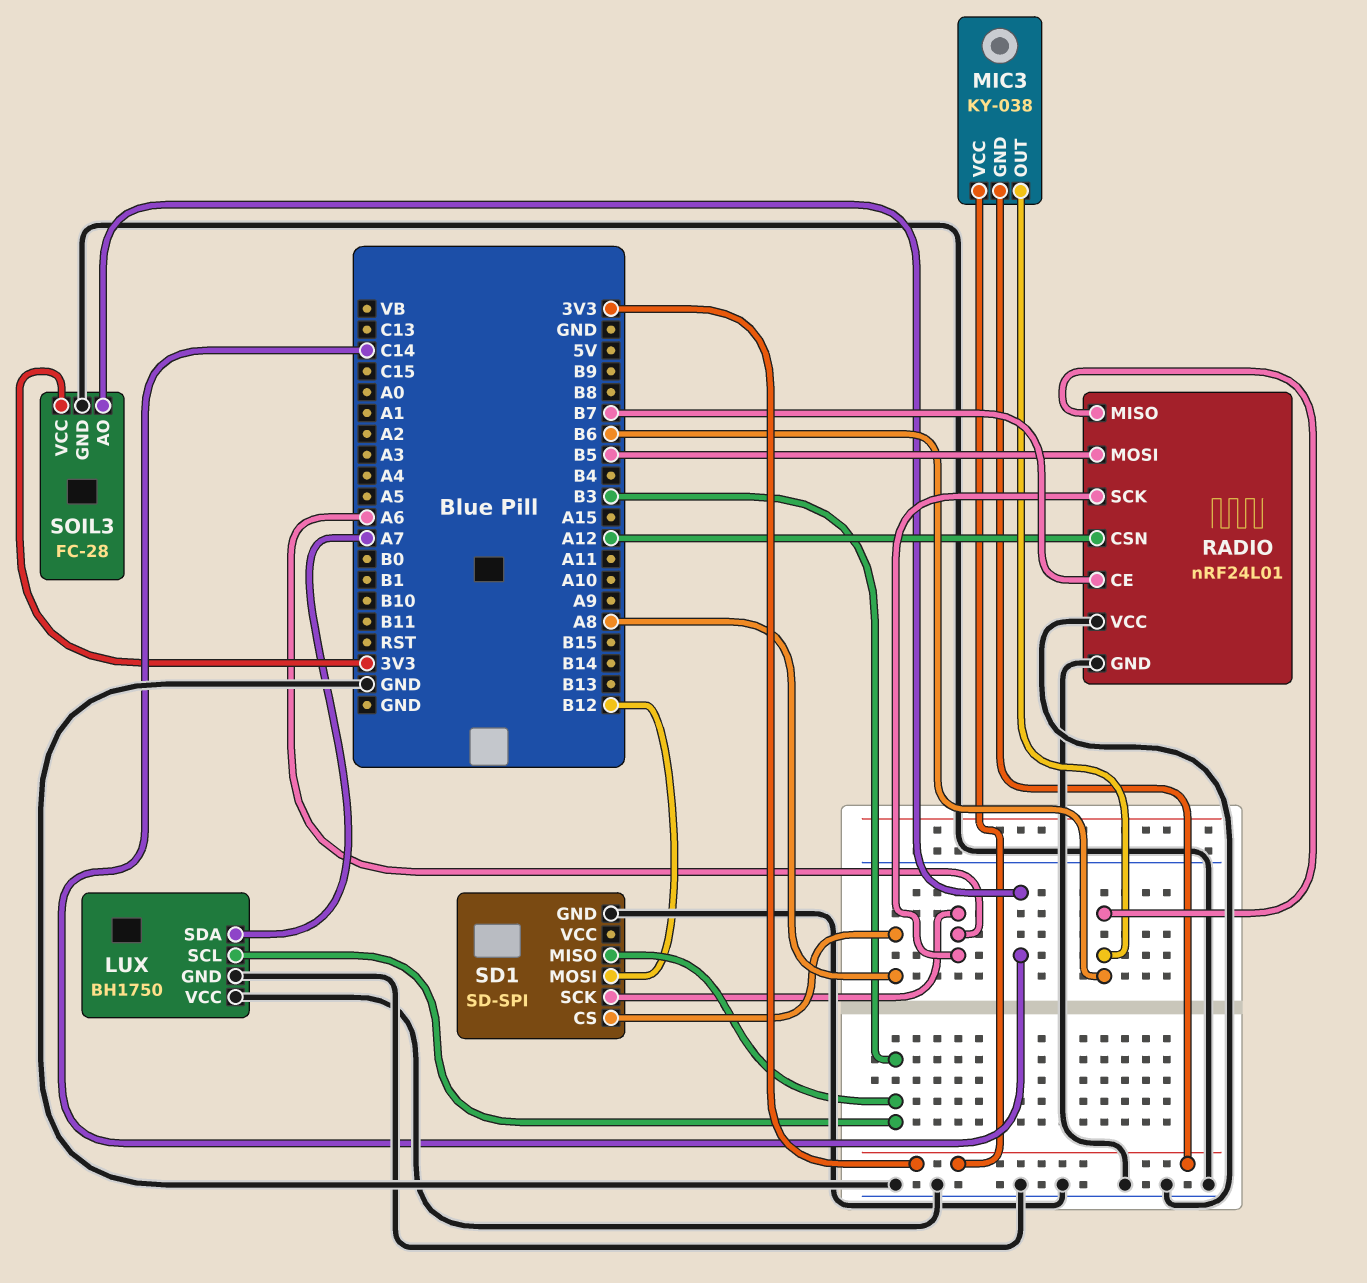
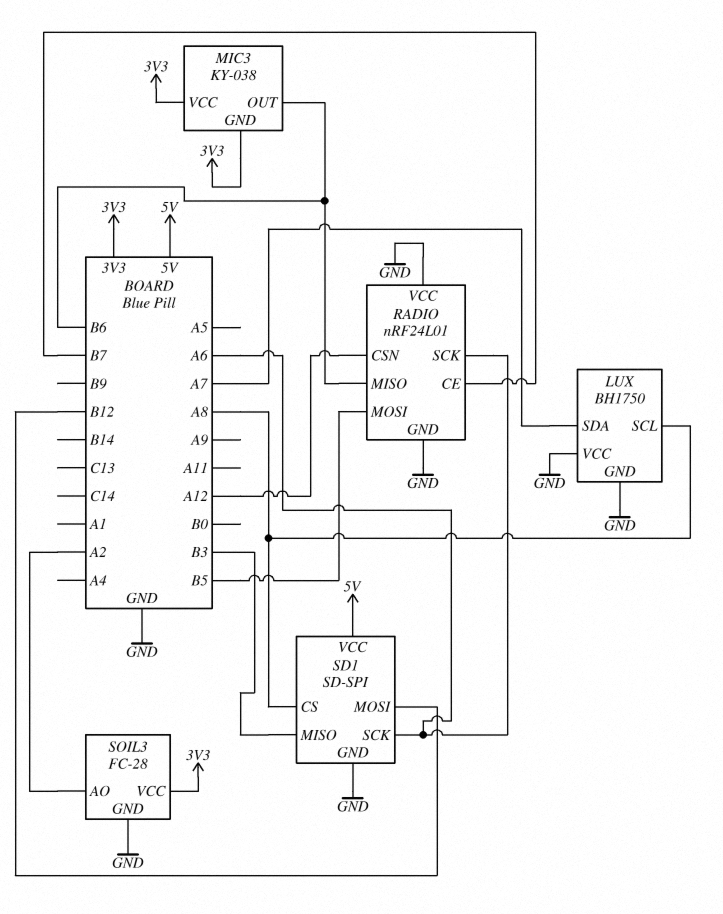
LUX pin SCL: B3 -> A8
SD1 pin VCC: none -> 5V
SOIL3 pin AO: C14 -> A2

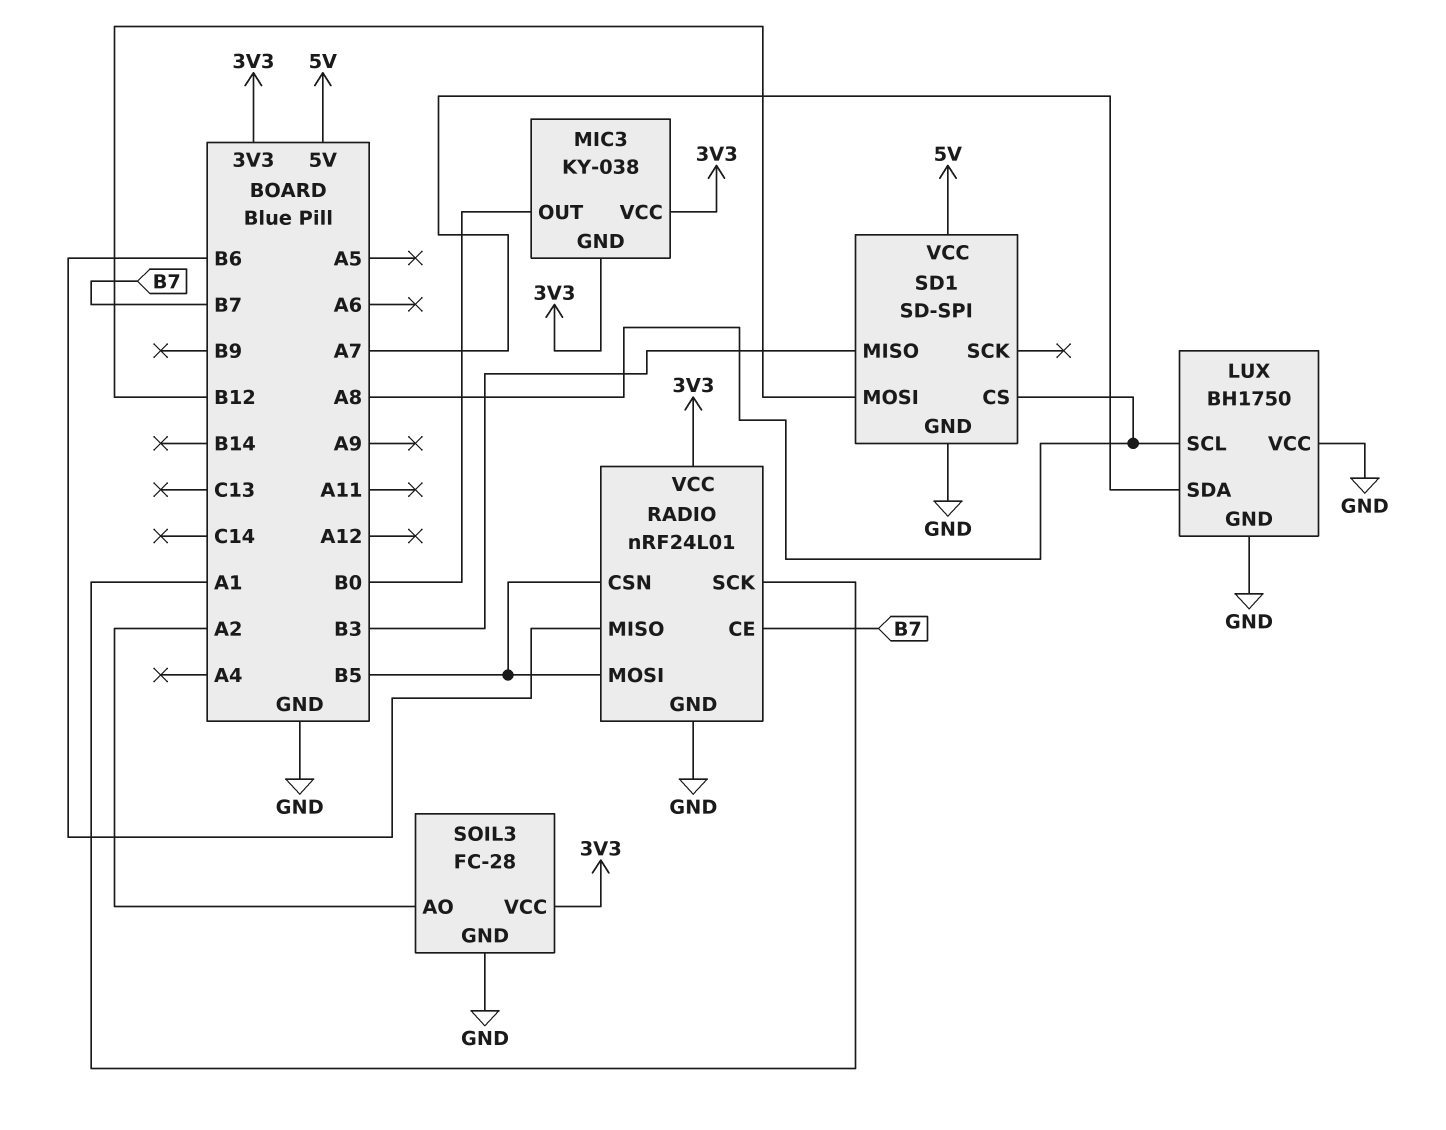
MIC3 pin OUT: B6 -> B0
RADIO pin CSN: A12 -> B5
RADIO pin SCK: A6 -> A1
RADIO pin VCC: GND -> 3V3
SD1 pin SCK: A6 -> none

